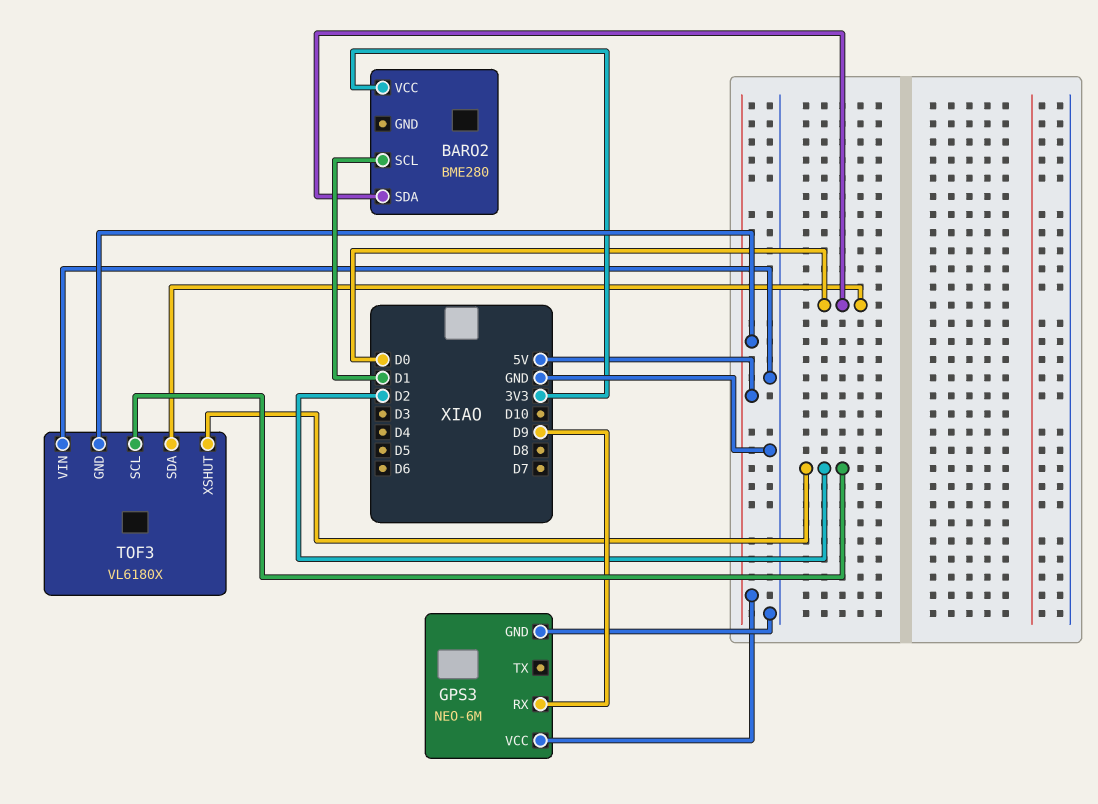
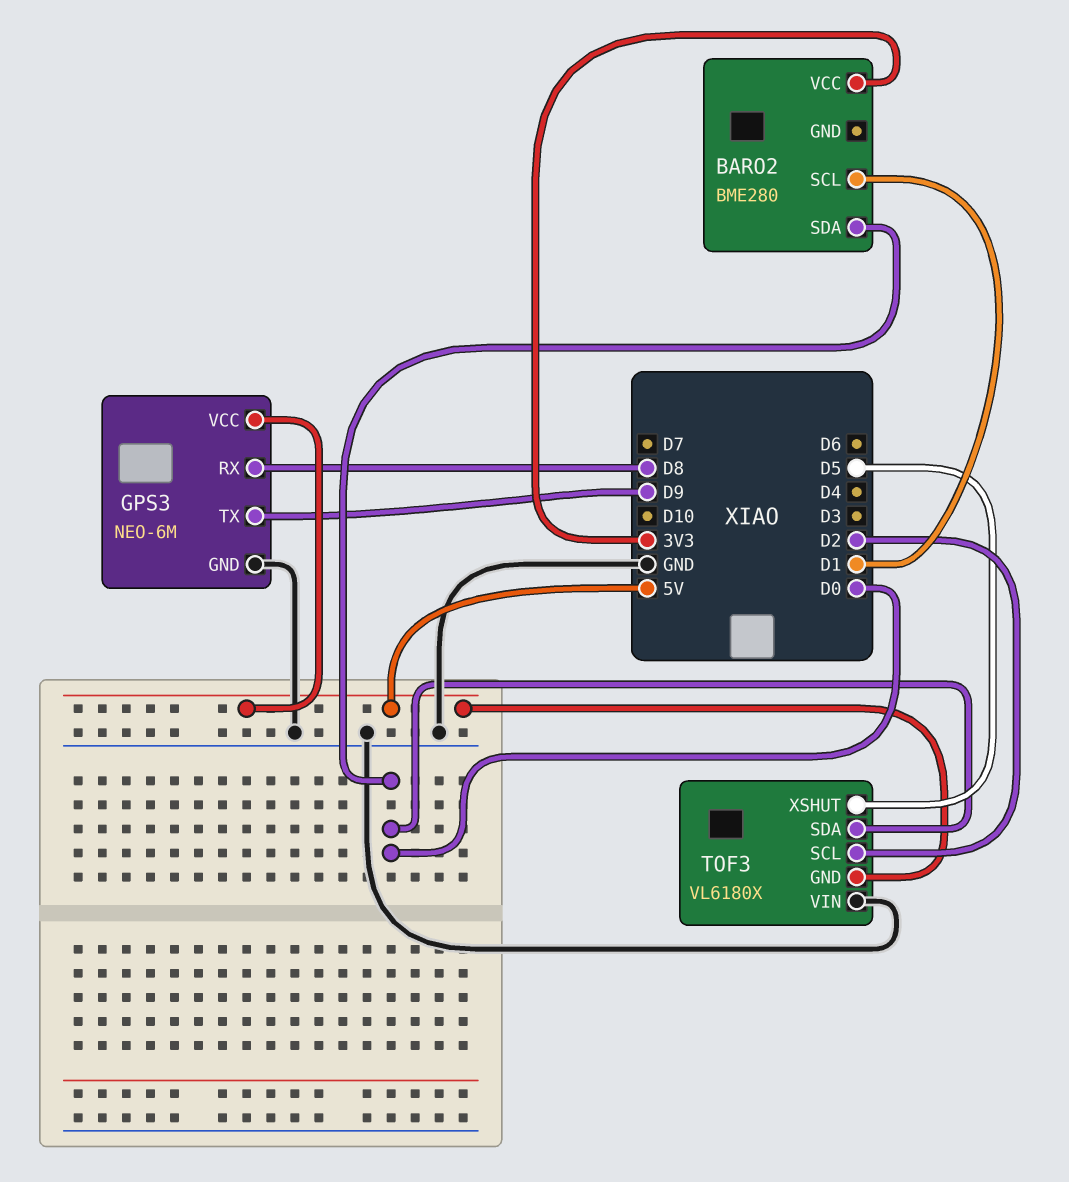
GPS3 pin RX: D9 -> D8
GPS3 pin TX: none -> D9
TOF3 pin XSHUT: D2 -> D5

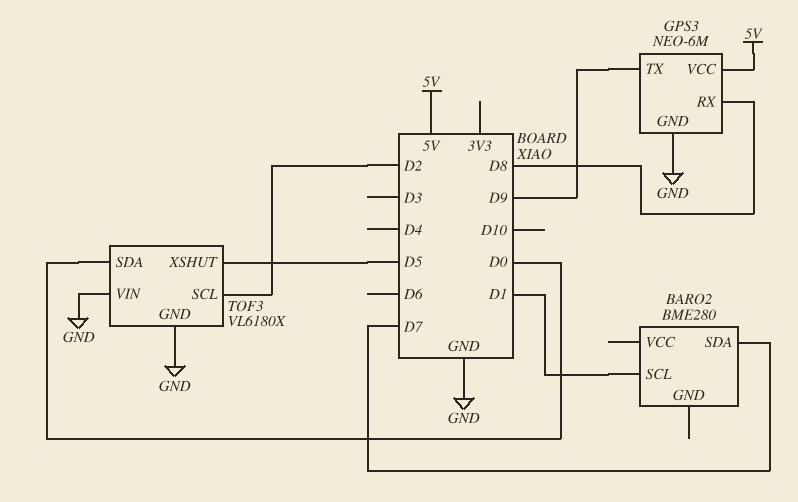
BARO2 pin SDA: D0 -> D7
BARO2 pin VCC: 3V3 -> none
TOF3 pin GND: 5V -> GND

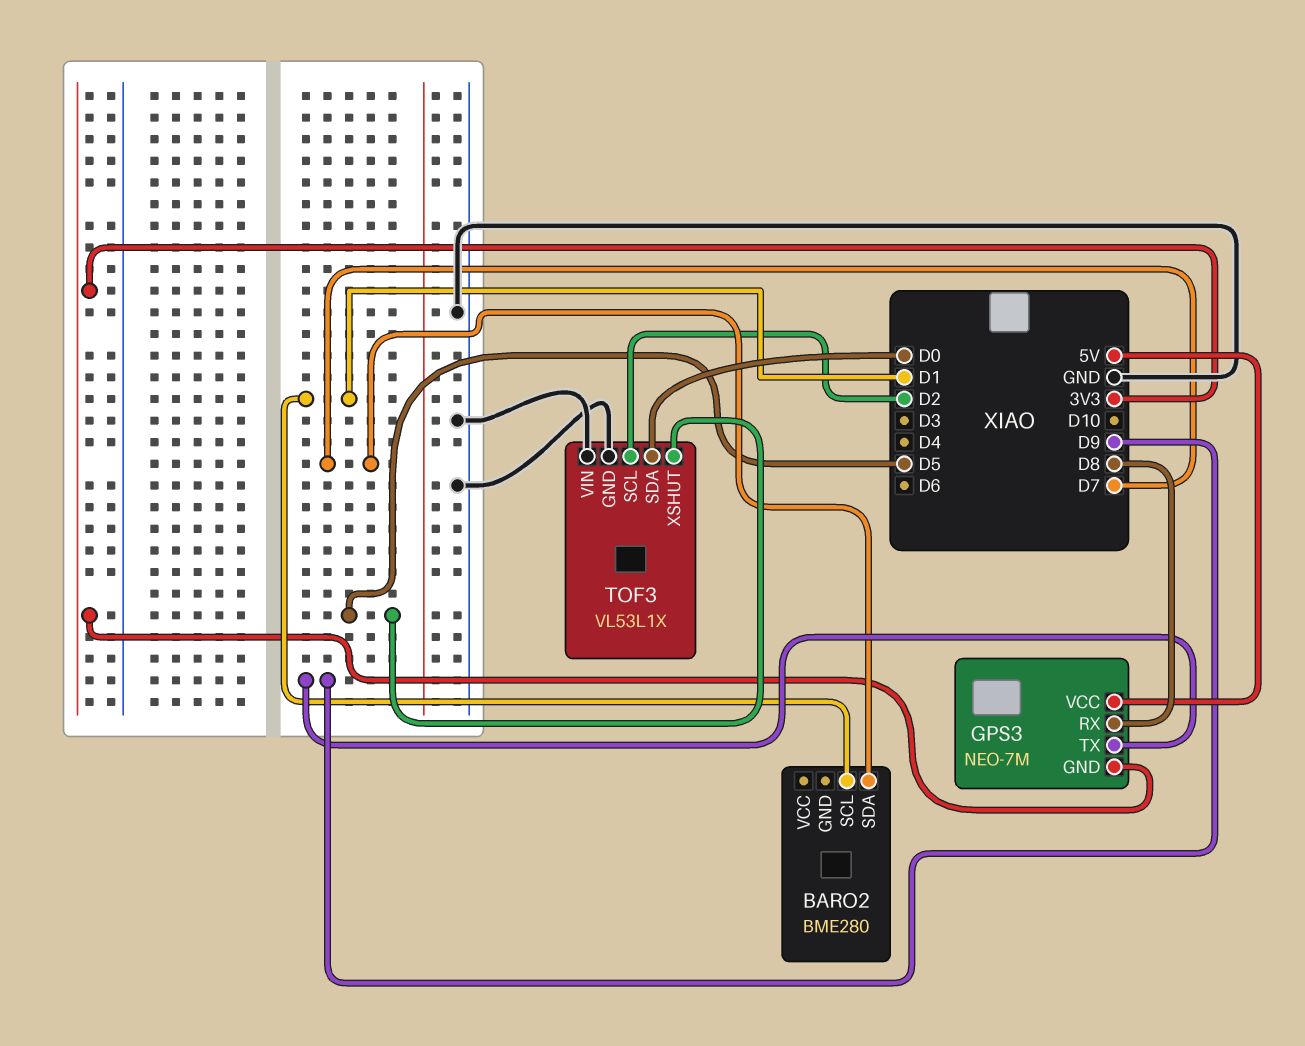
GPS3: NEO-6M -> NEO-7M
GPS3 pin GND: GND -> 3V3
TOF3: VL6180X -> VL53L1X

